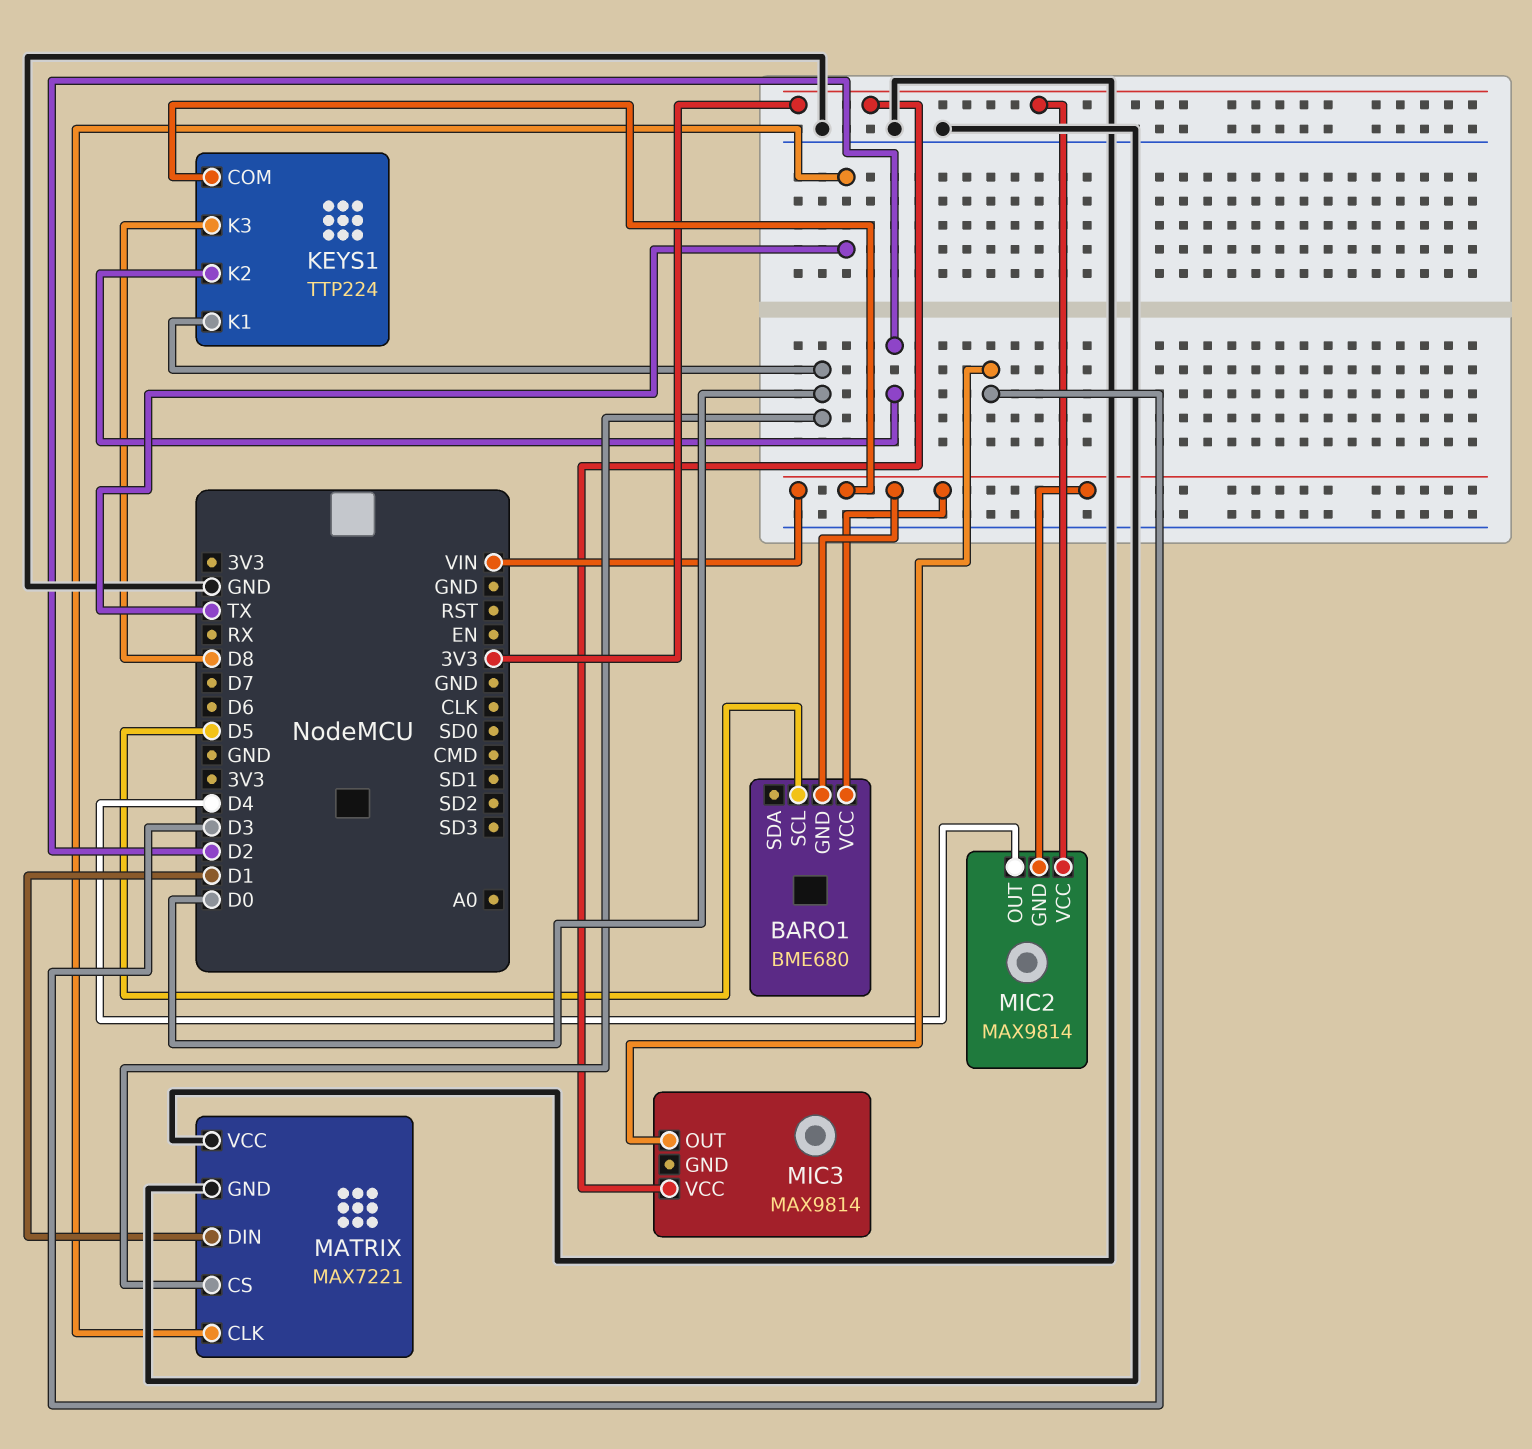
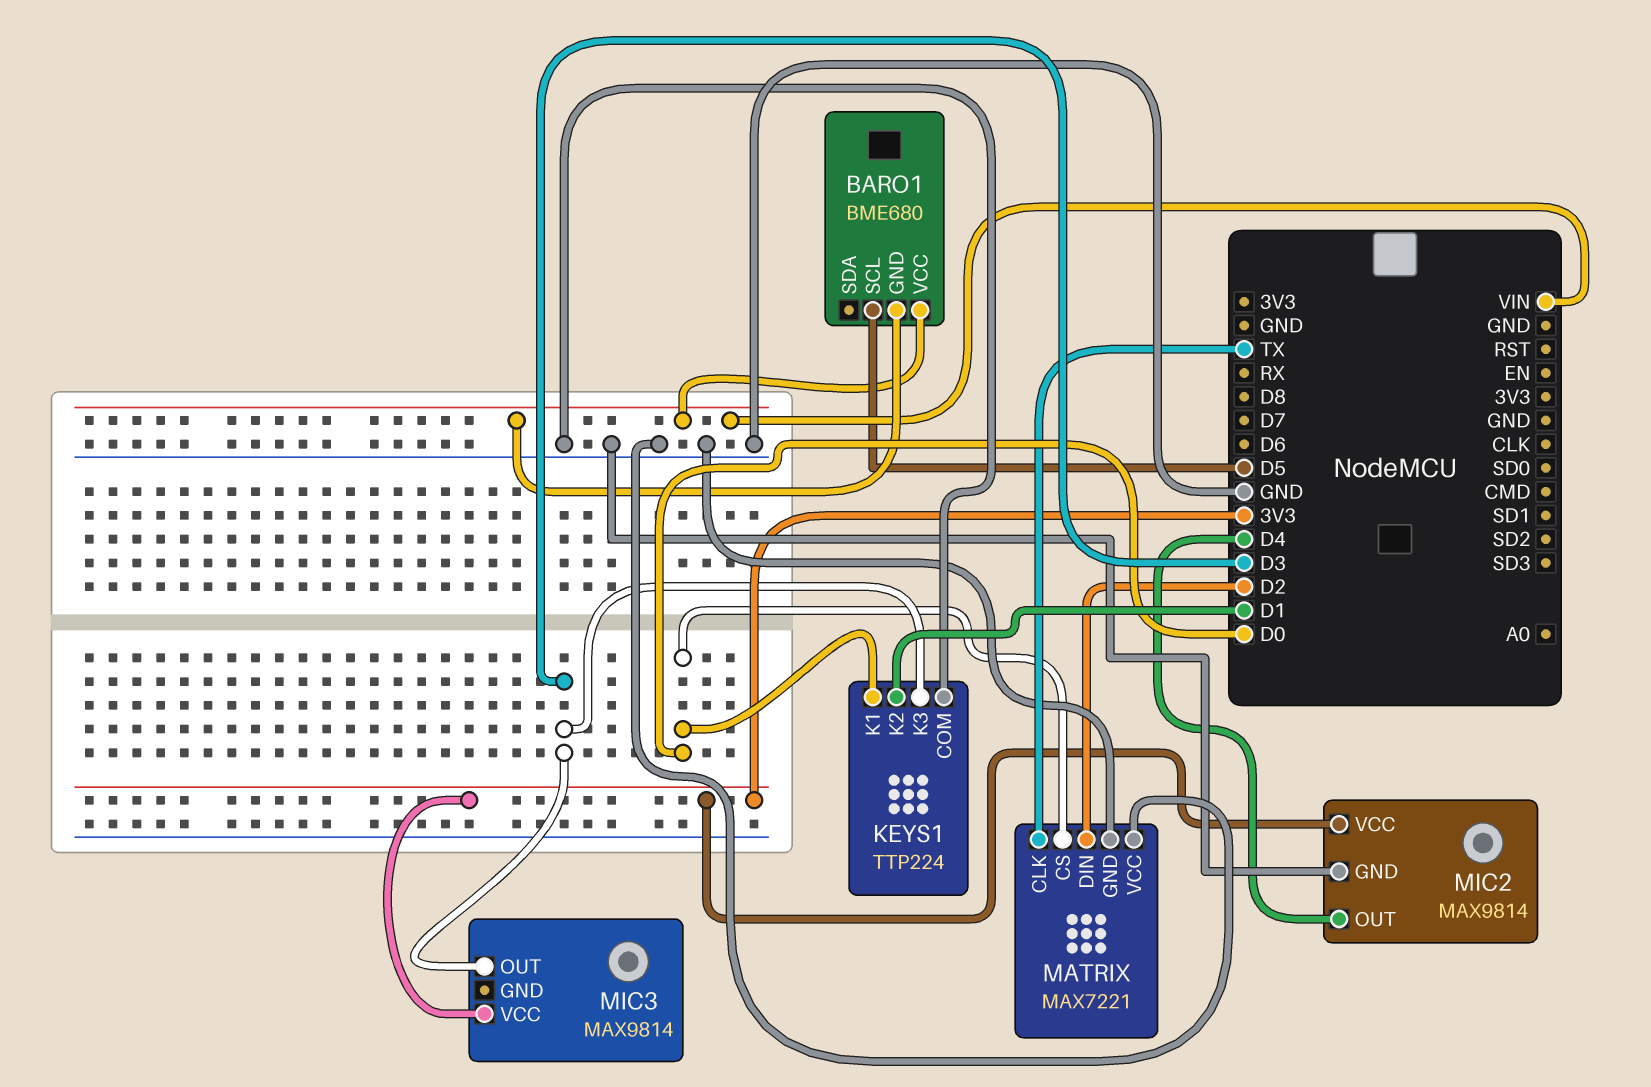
KEYS1 pin COM: VIN -> GND
KEYS1 pin K2: D2 -> D1
KEYS1 pin K3: D8 -> D3
MATRIX pin DIN: D1 -> D2
MIC2 pin GND: VIN -> GND

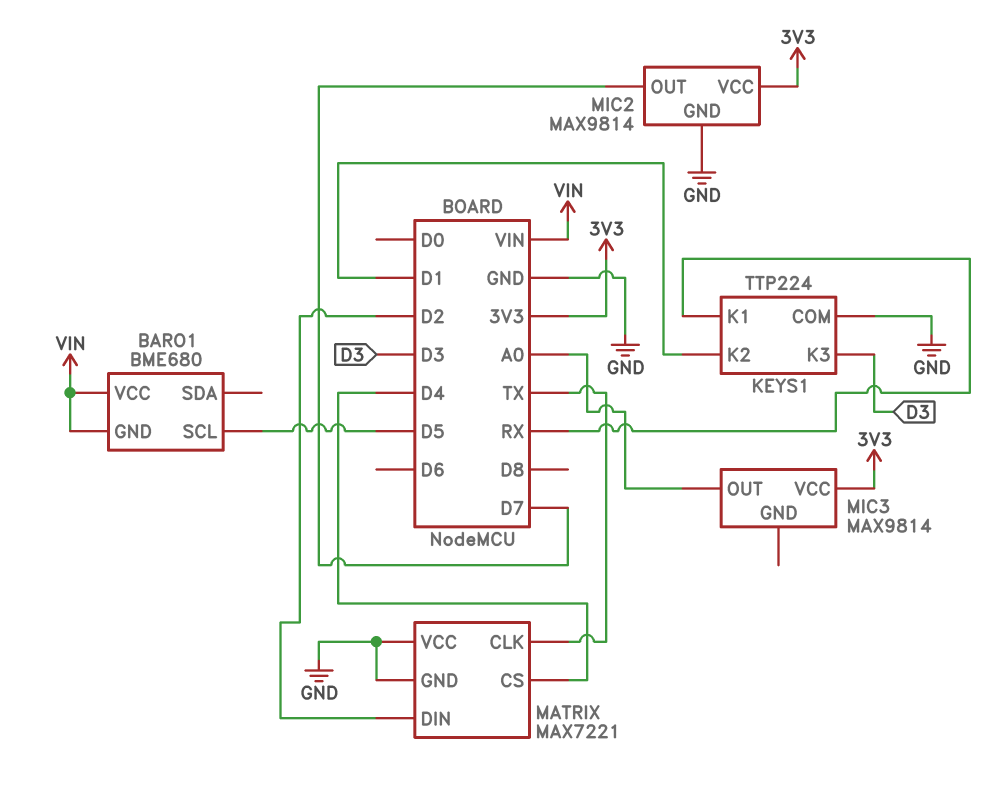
KEYS1 pin K1: D0 -> RX
MATRIX pin CS: D0 -> D4
MIC2 pin OUT: D4 -> D7
MIC3 pin OUT: D3 -> A0

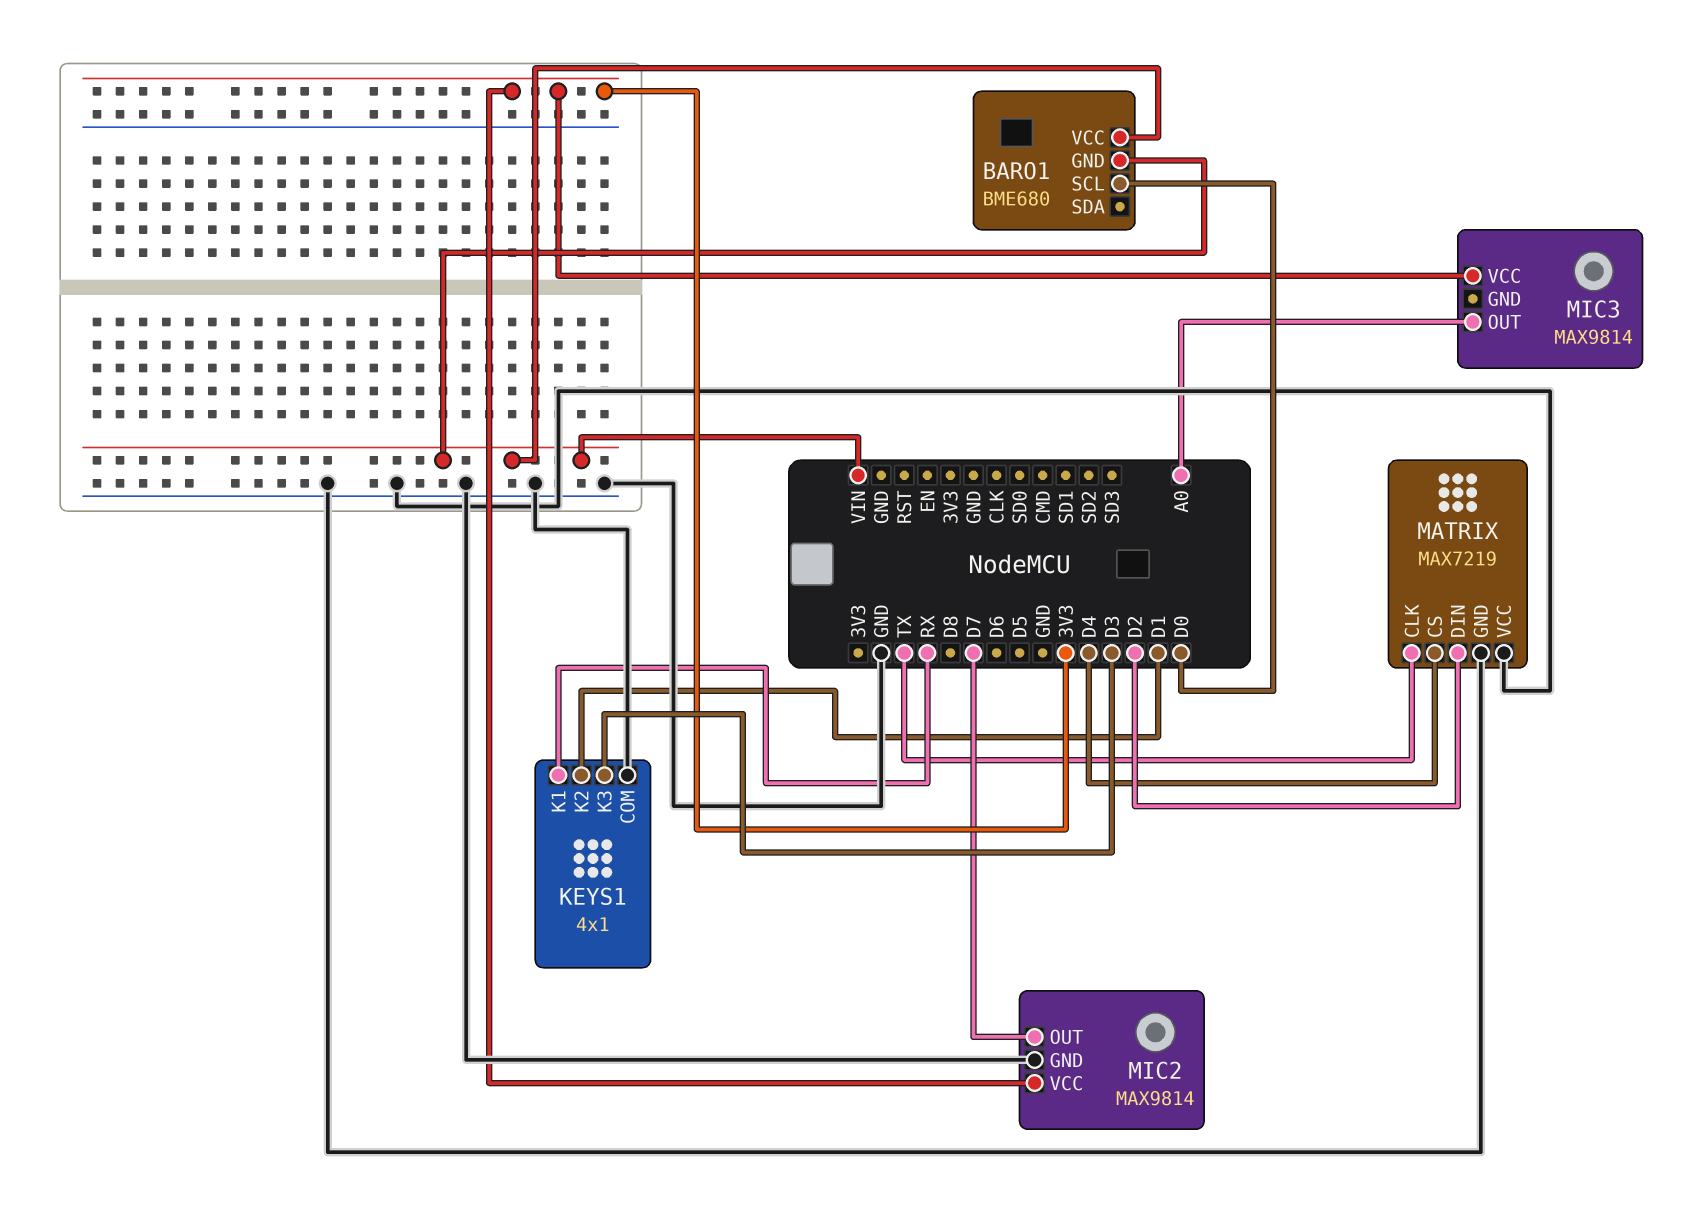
BARO1 pin SCL: D5 -> D0
KEYS1: TTP224 -> 4x1
MATRIX: MAX7221 -> MAX7219

